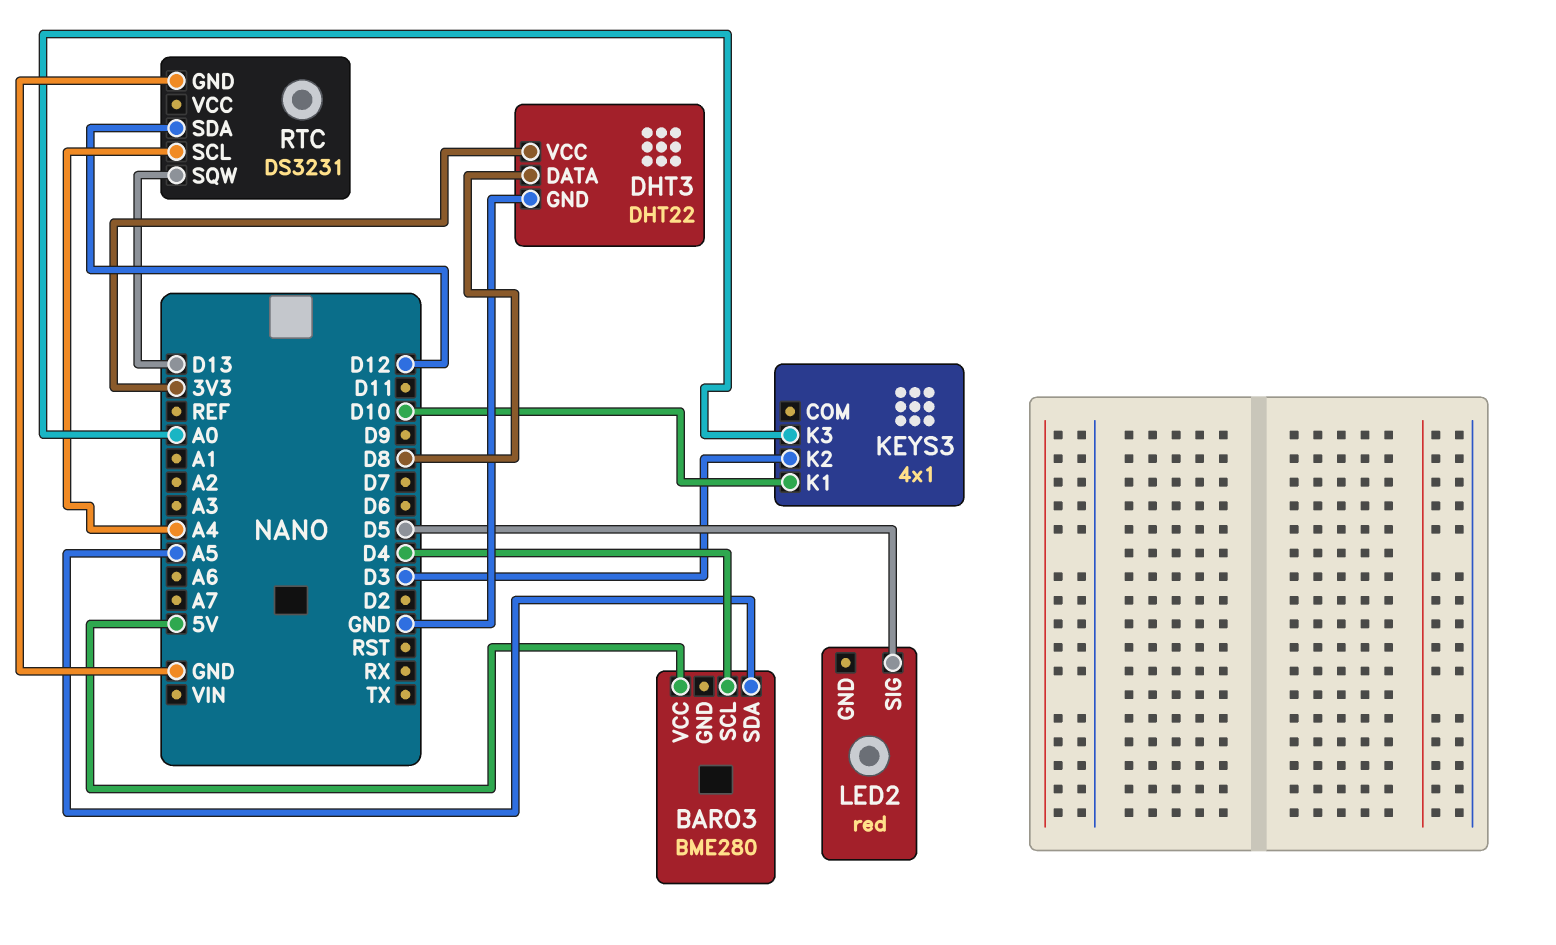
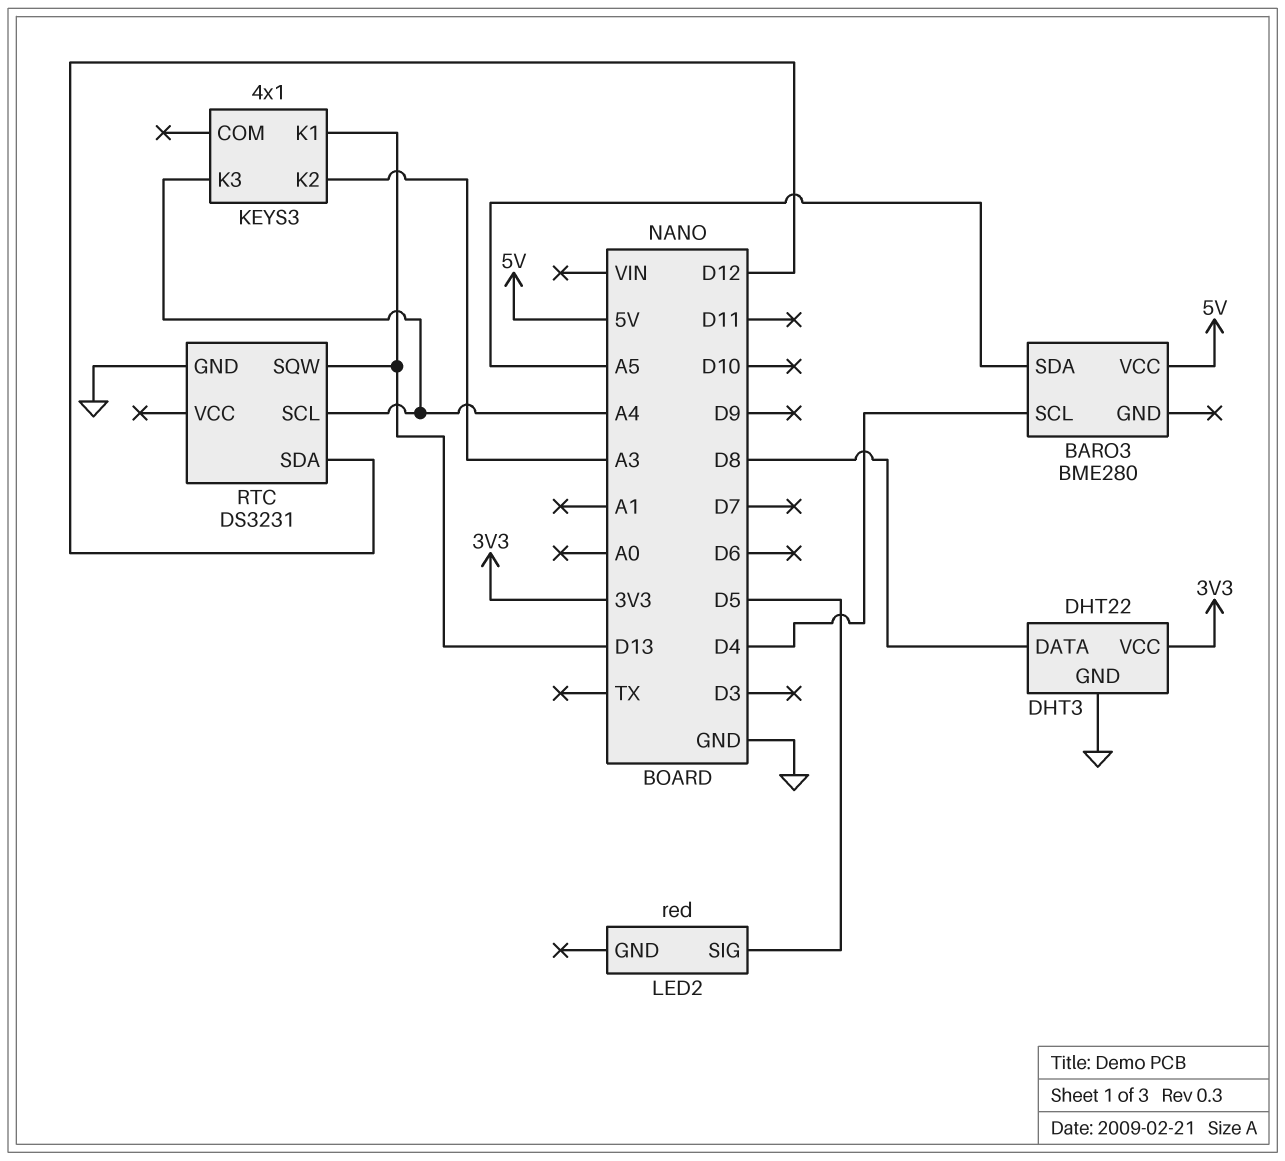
KEYS3 pin K1: D10 -> D13
KEYS3 pin K2: D3 -> A3
KEYS3 pin K3: A0 -> A4

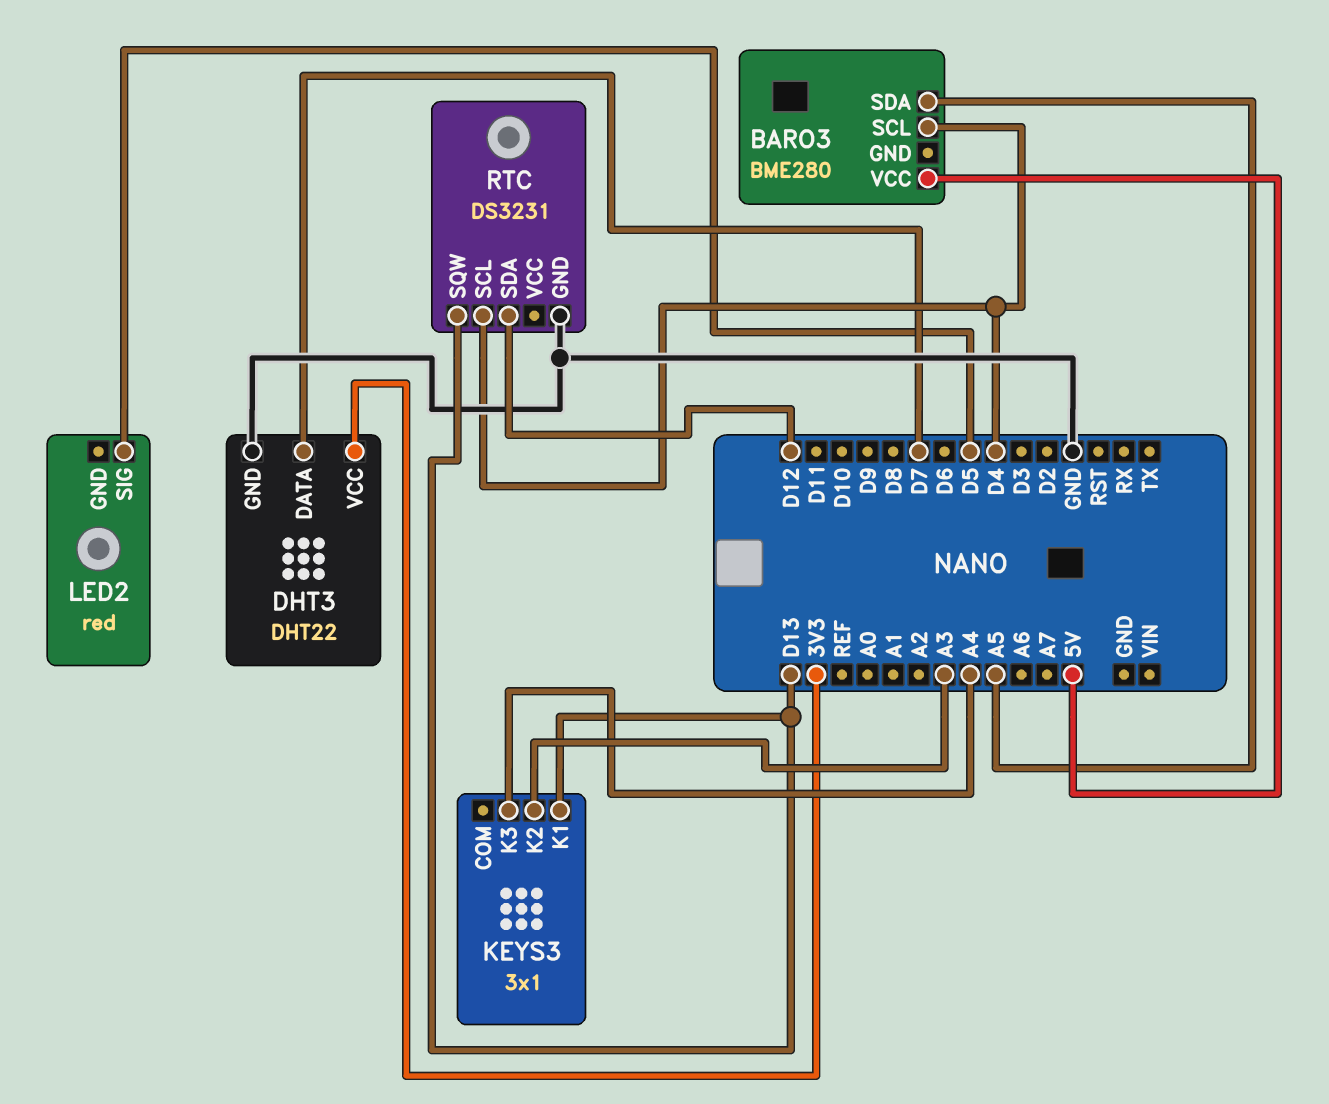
DHT3 pin DATA: D8 -> D7
KEYS3: 4x1 -> 3x1
RTC pin SCL: A4 -> D4

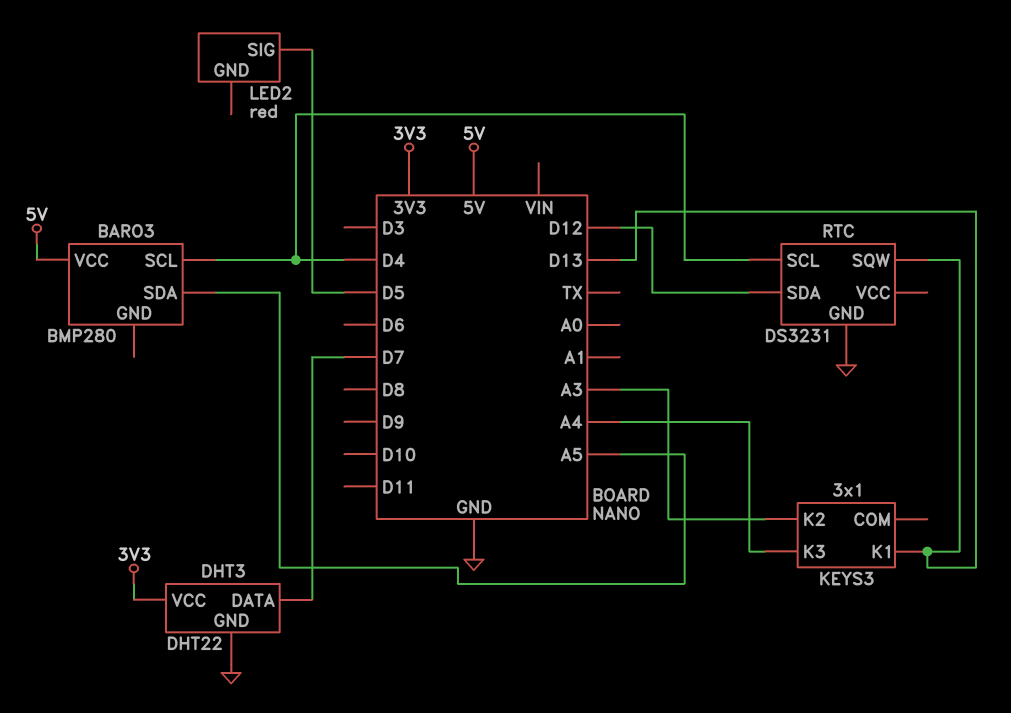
BARO3: BME280 -> BMP280

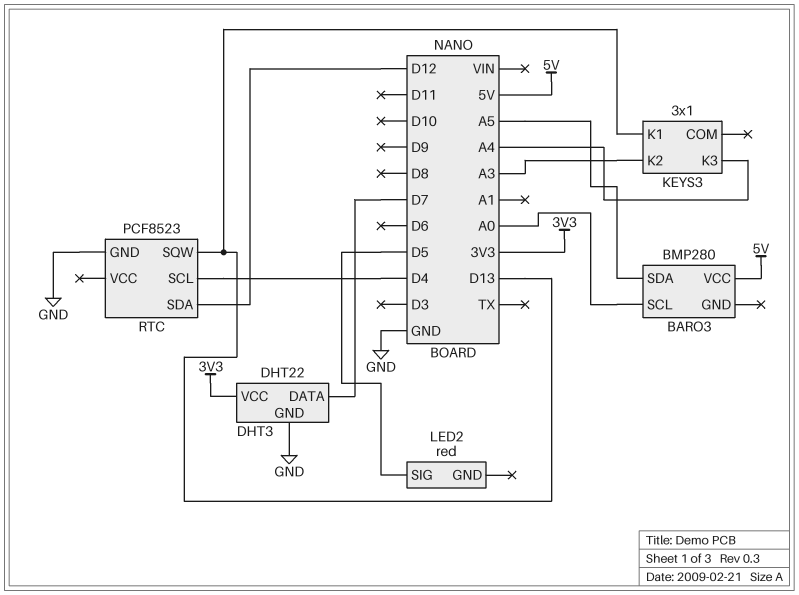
BARO3 pin SCL: D4 -> A0
RTC: DS3231 -> PCF8523

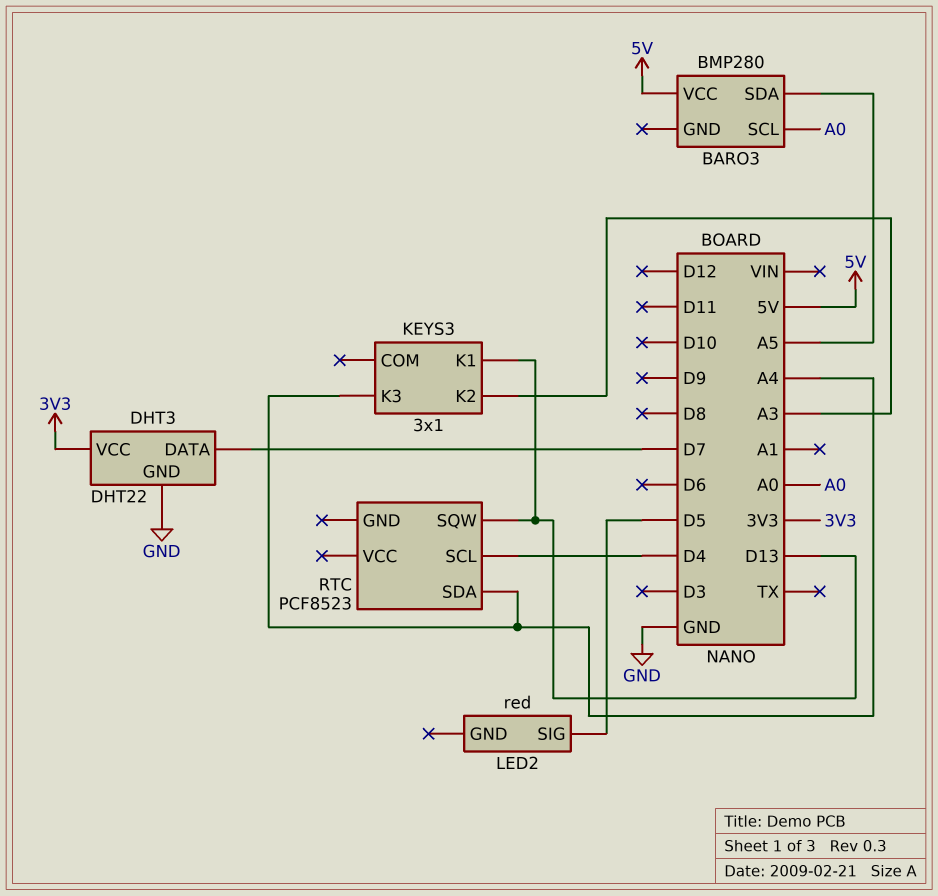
RTC pin GND: GND -> none
RTC pin SDA: D12 -> A4

